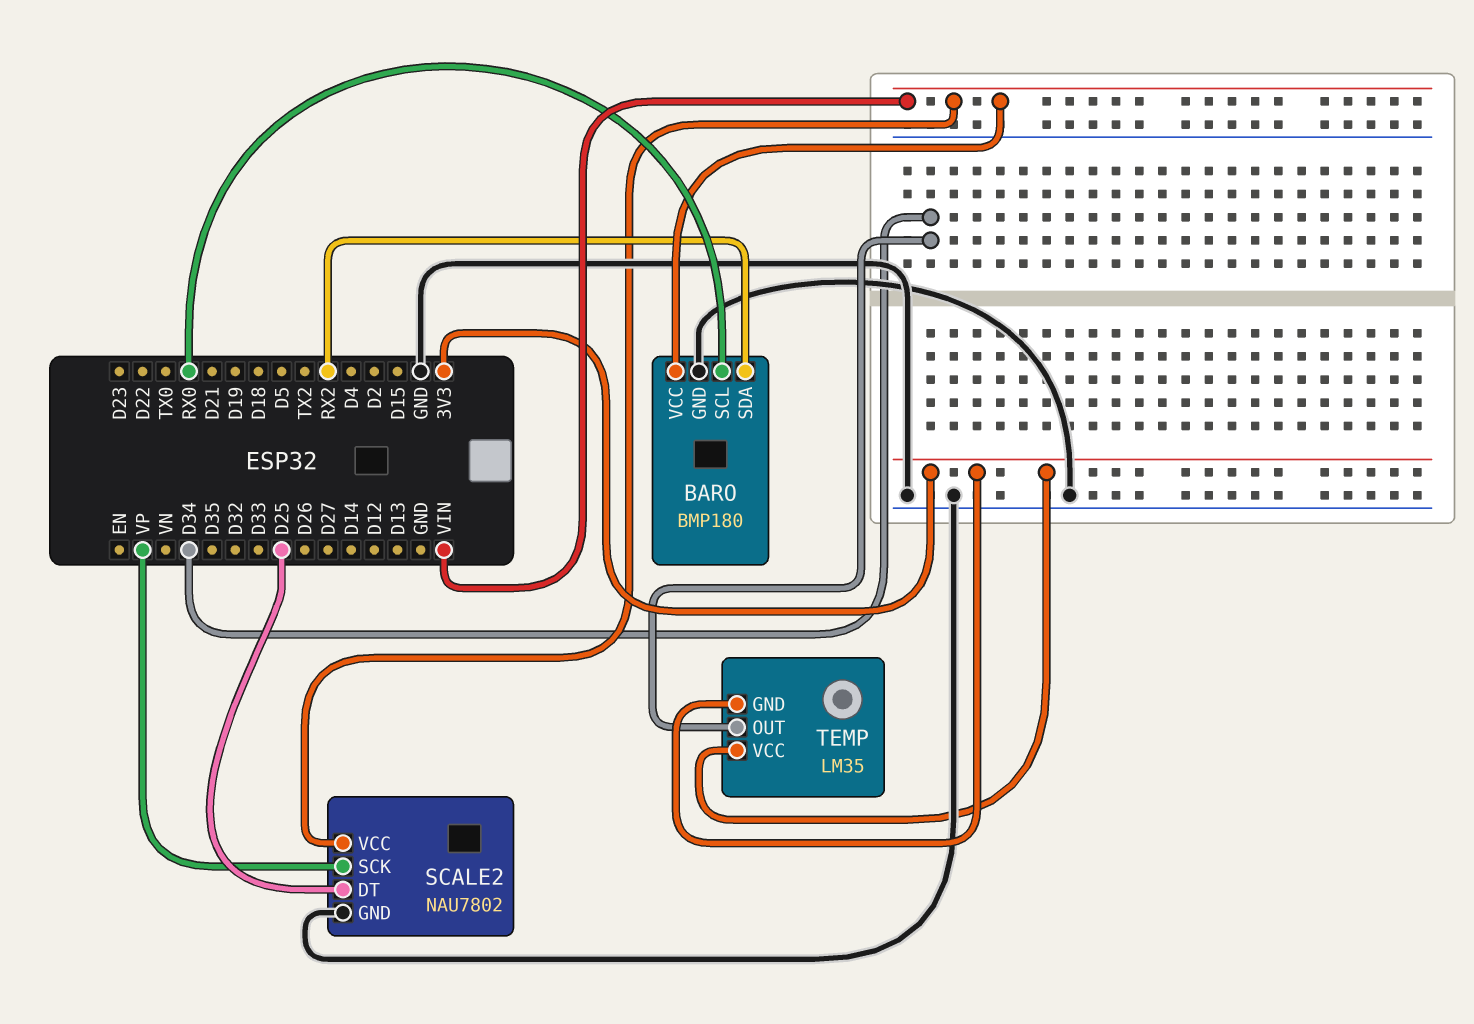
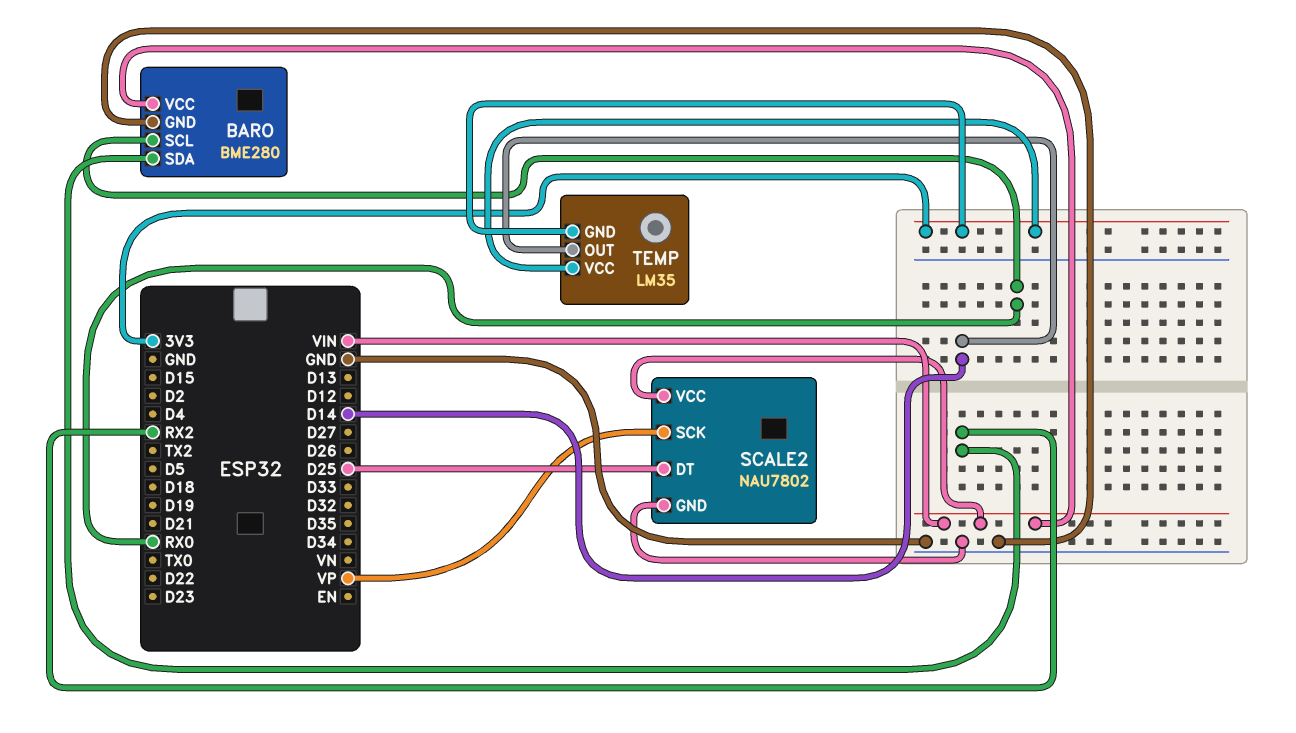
BARO: BMP180 -> BME280
TEMP pin OUT: D34 -> D14

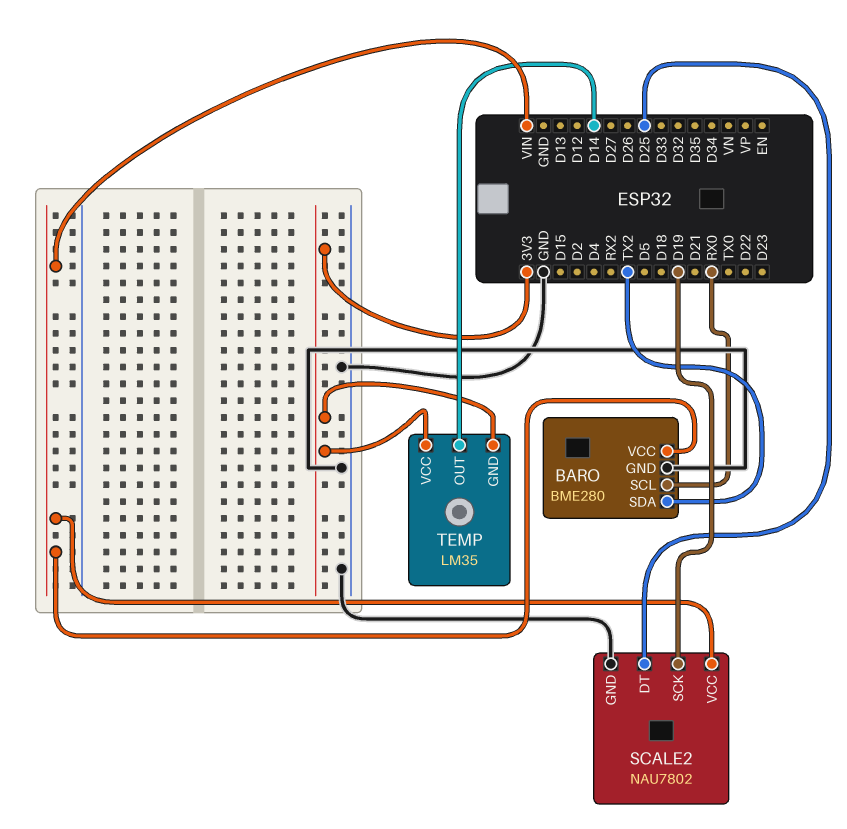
BARO pin SDA: RX2 -> TX2
SCALE2 pin SCK: VP -> D19

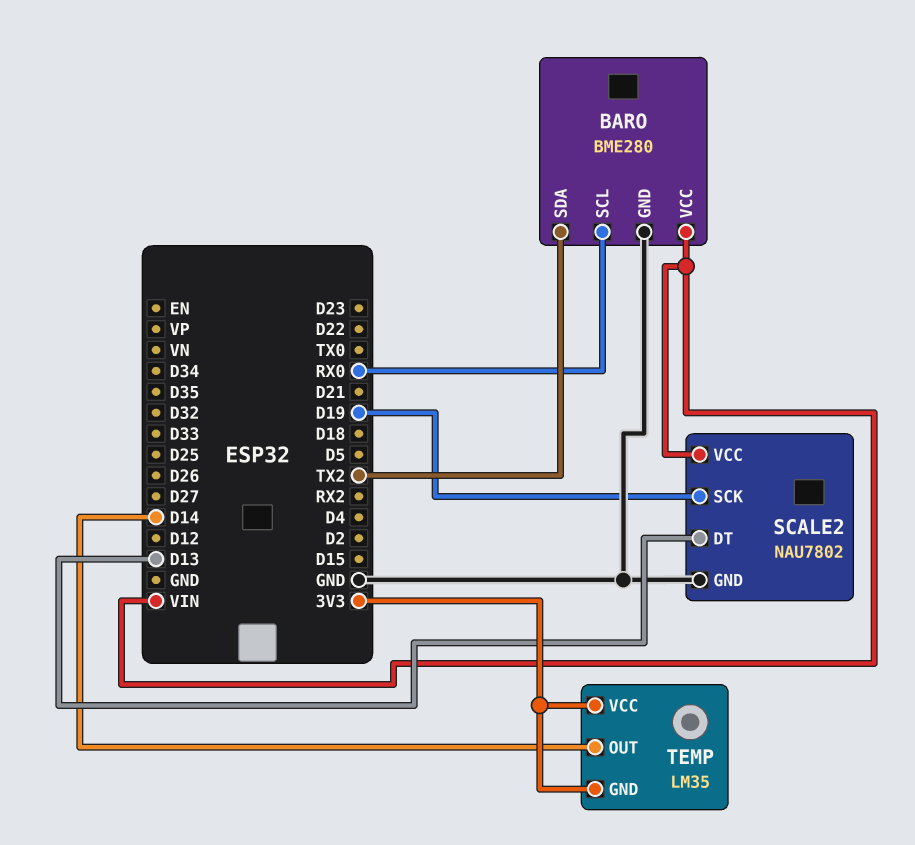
SCALE2 pin DT: D25 -> D13

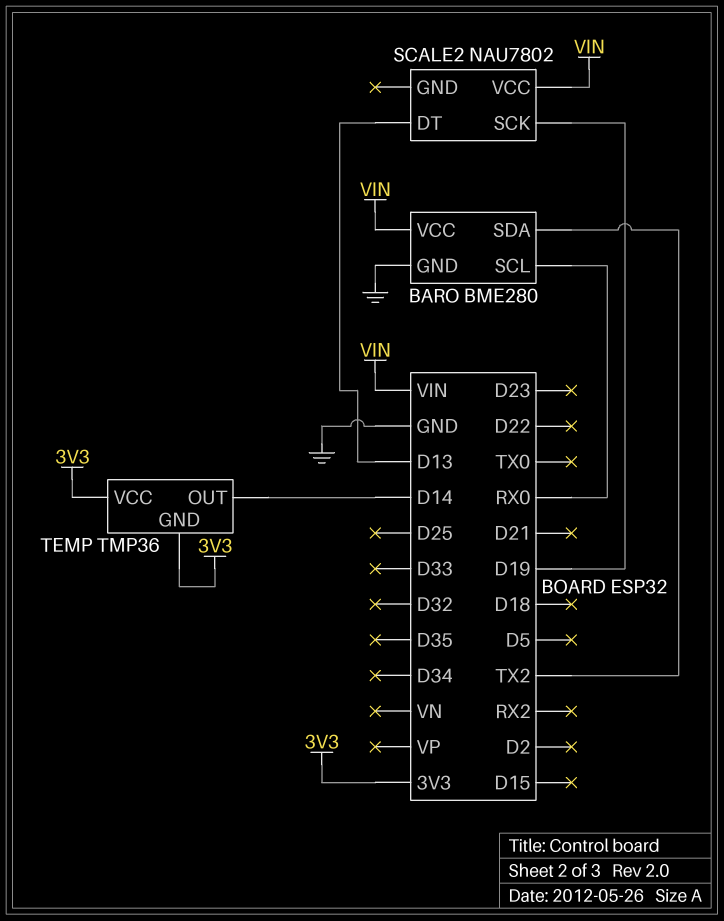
SCALE2 pin GND: GND -> none
TEMP: LM35 -> TMP36

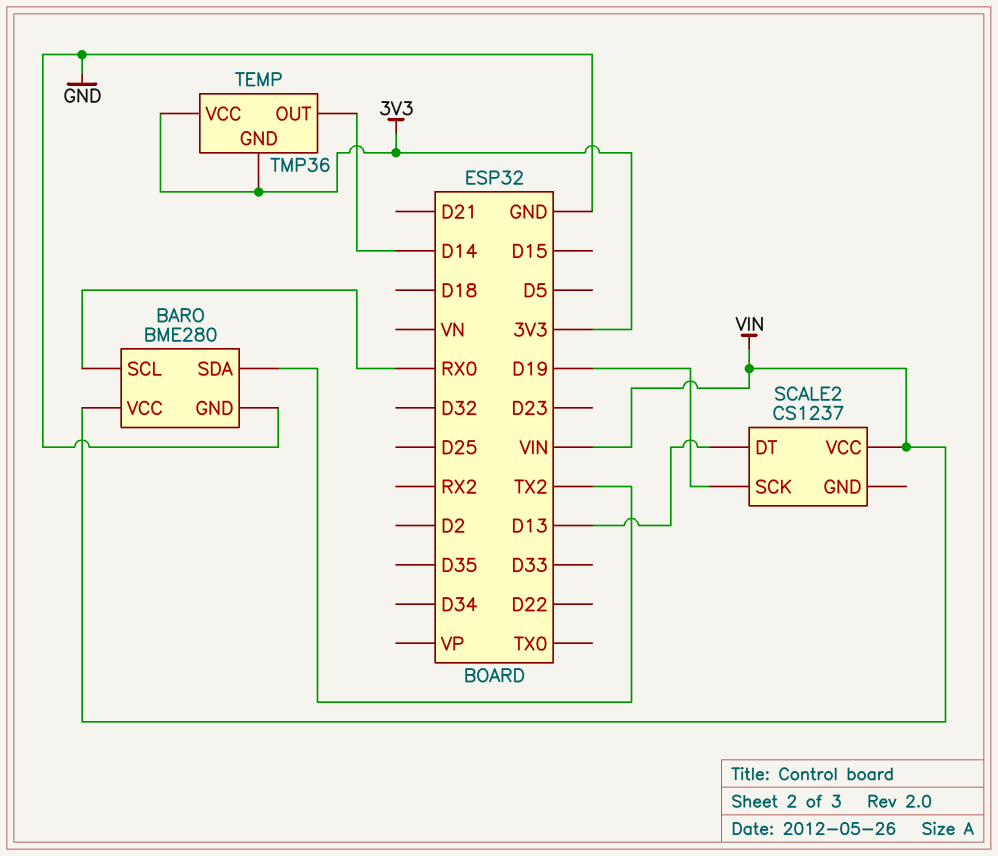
SCALE2: NAU7802 -> CS1237

